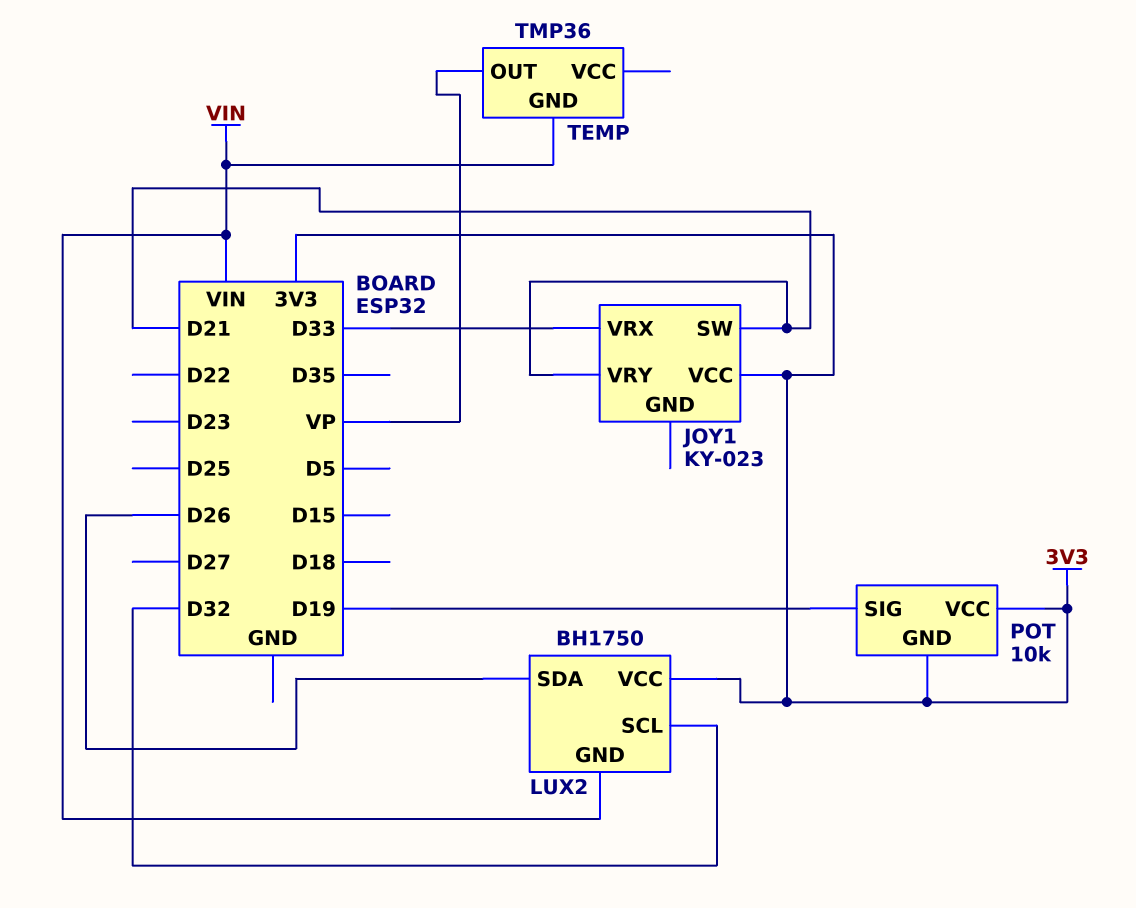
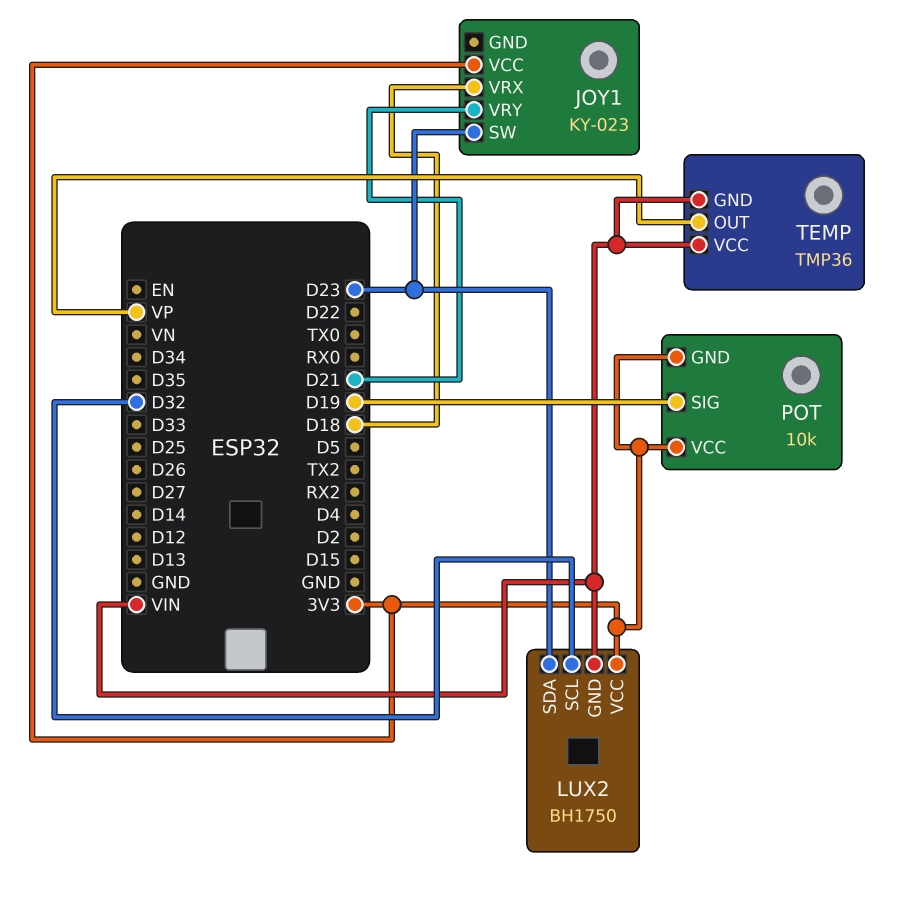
JOY1 pin SW: D21 -> D23
JOY1 pin VRX: D33 -> D18
LUX2 pin SDA: D26 -> D23
TEMP pin VCC: none -> VIN

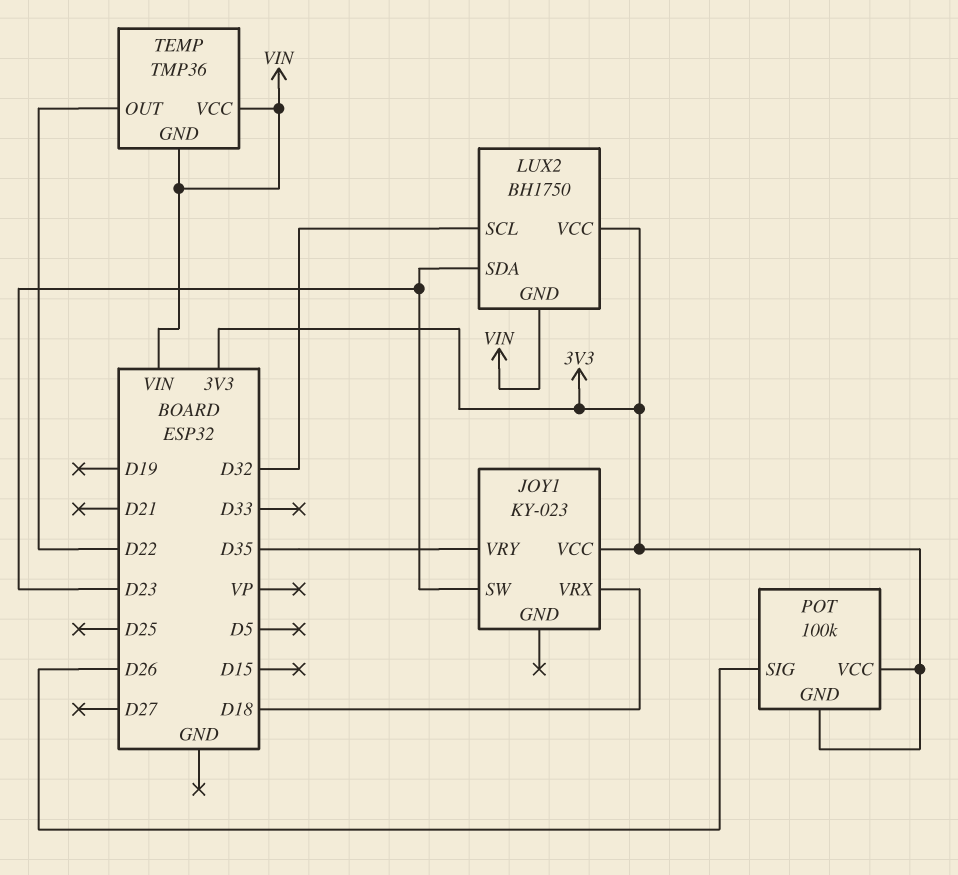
JOY1 pin VRY: D21 -> D35
POT: 10k -> 100k
POT pin SIG: D19 -> D26
TEMP pin OUT: VP -> D22

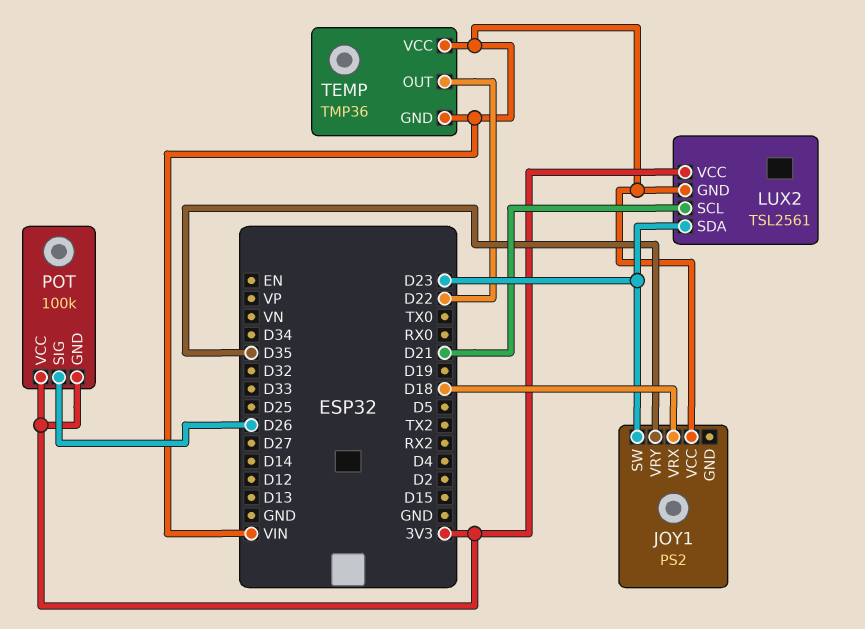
JOY1: KY-023 -> PS2
JOY1 pin VCC: 3V3 -> VIN
LUX2: BH1750 -> TSL2561
LUX2 pin SCL: D32 -> D21

